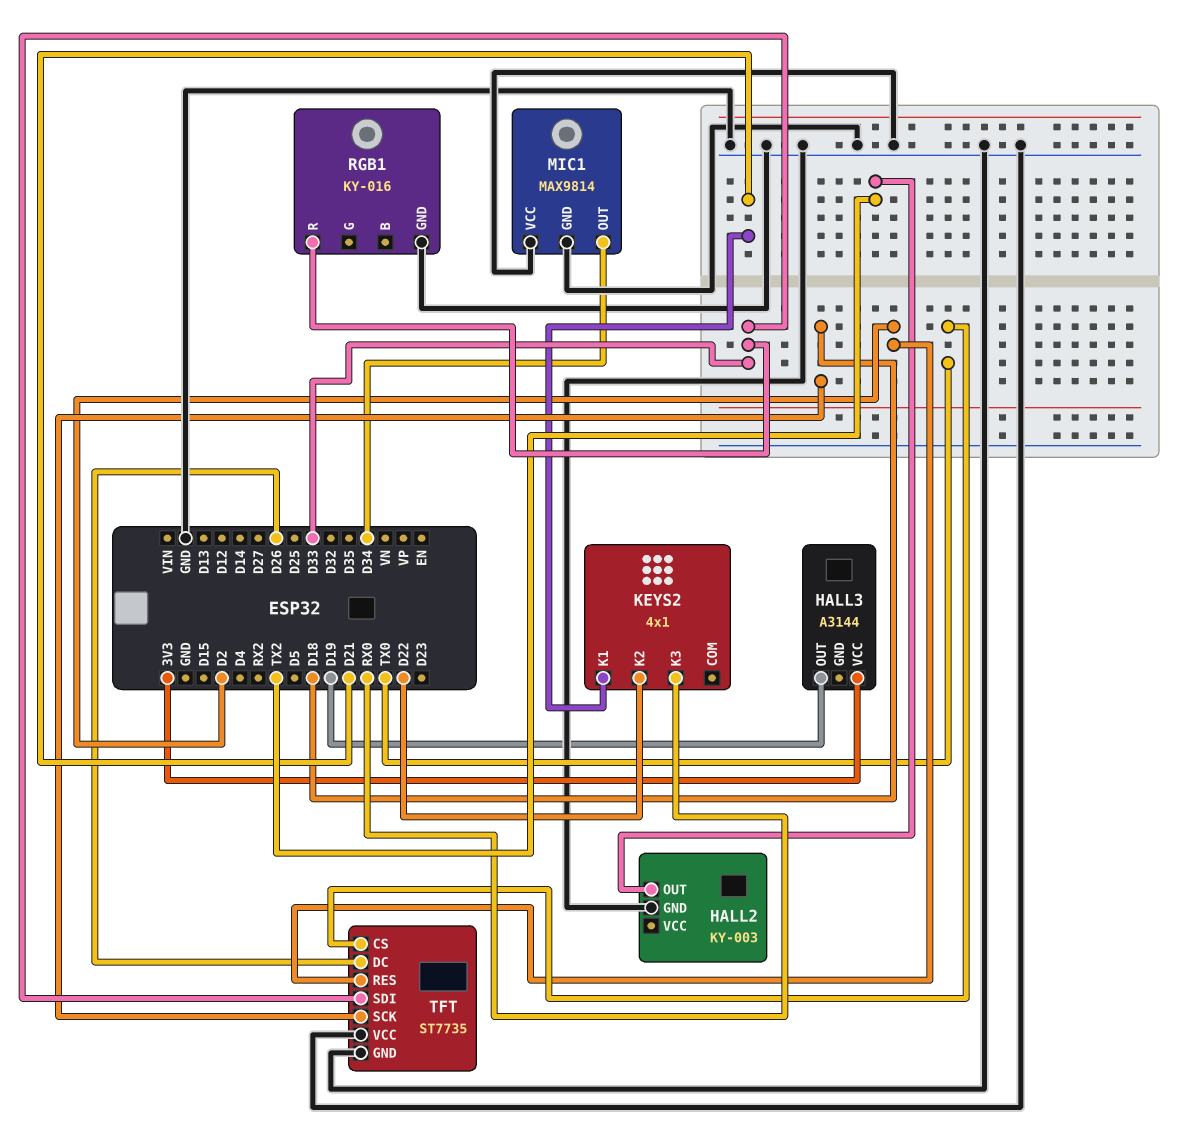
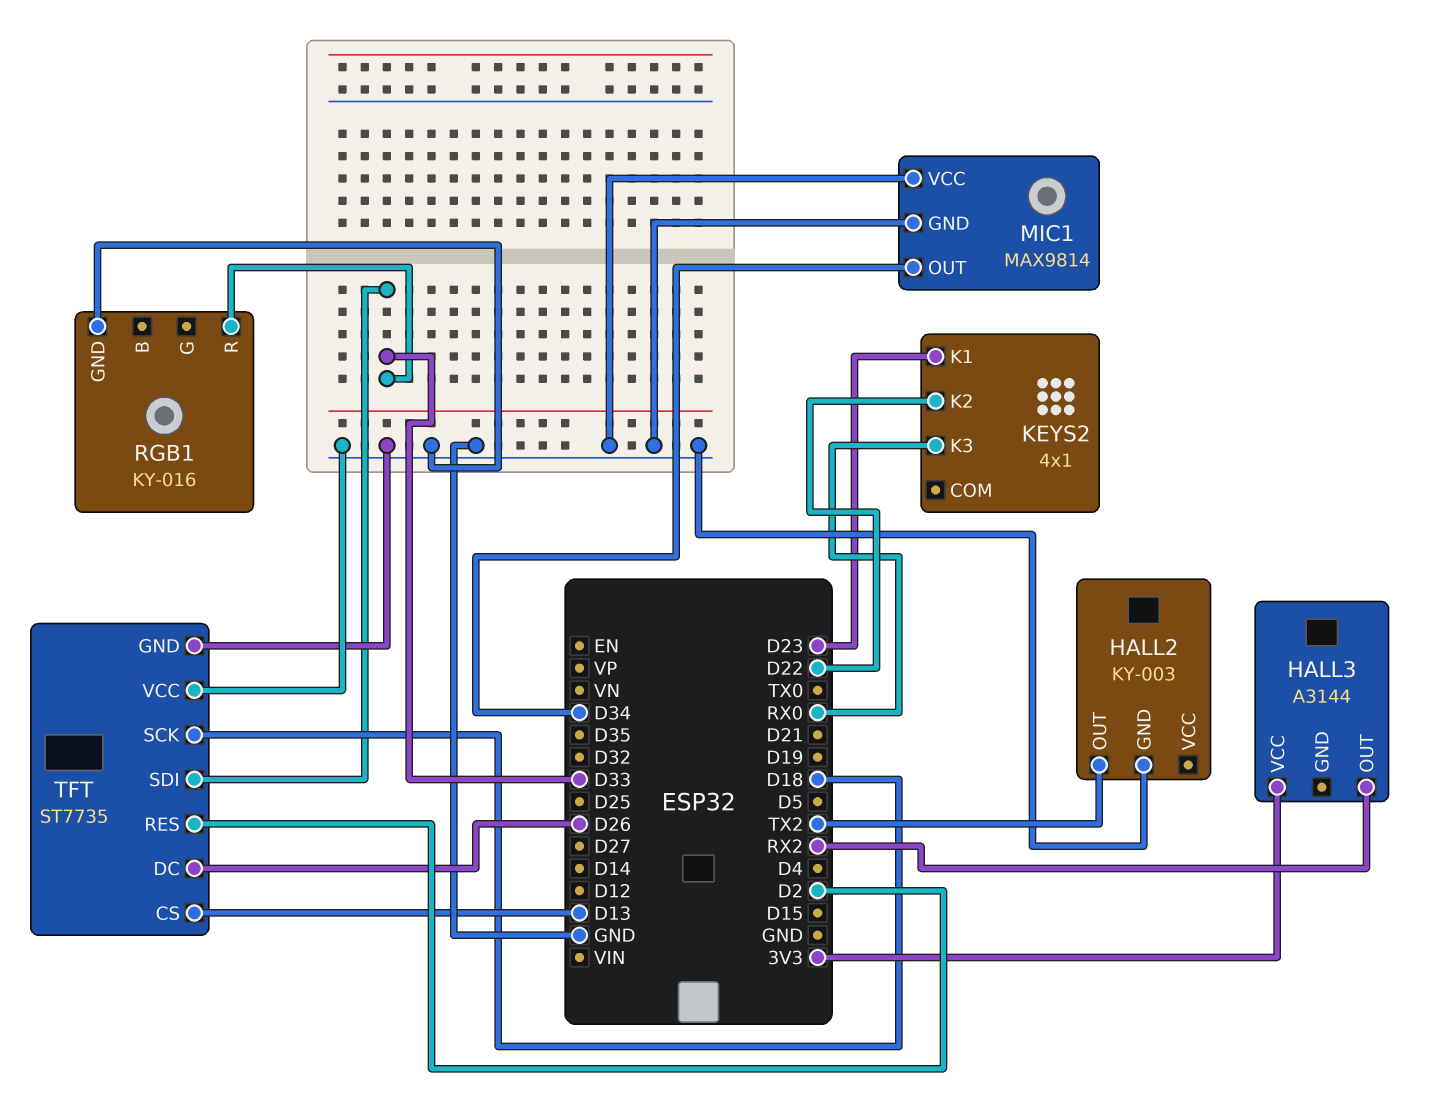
HALL3 pin OUT: D19 -> RX2
KEYS2 pin K1: D21 -> D23
TFT pin CS: TX0 -> D13

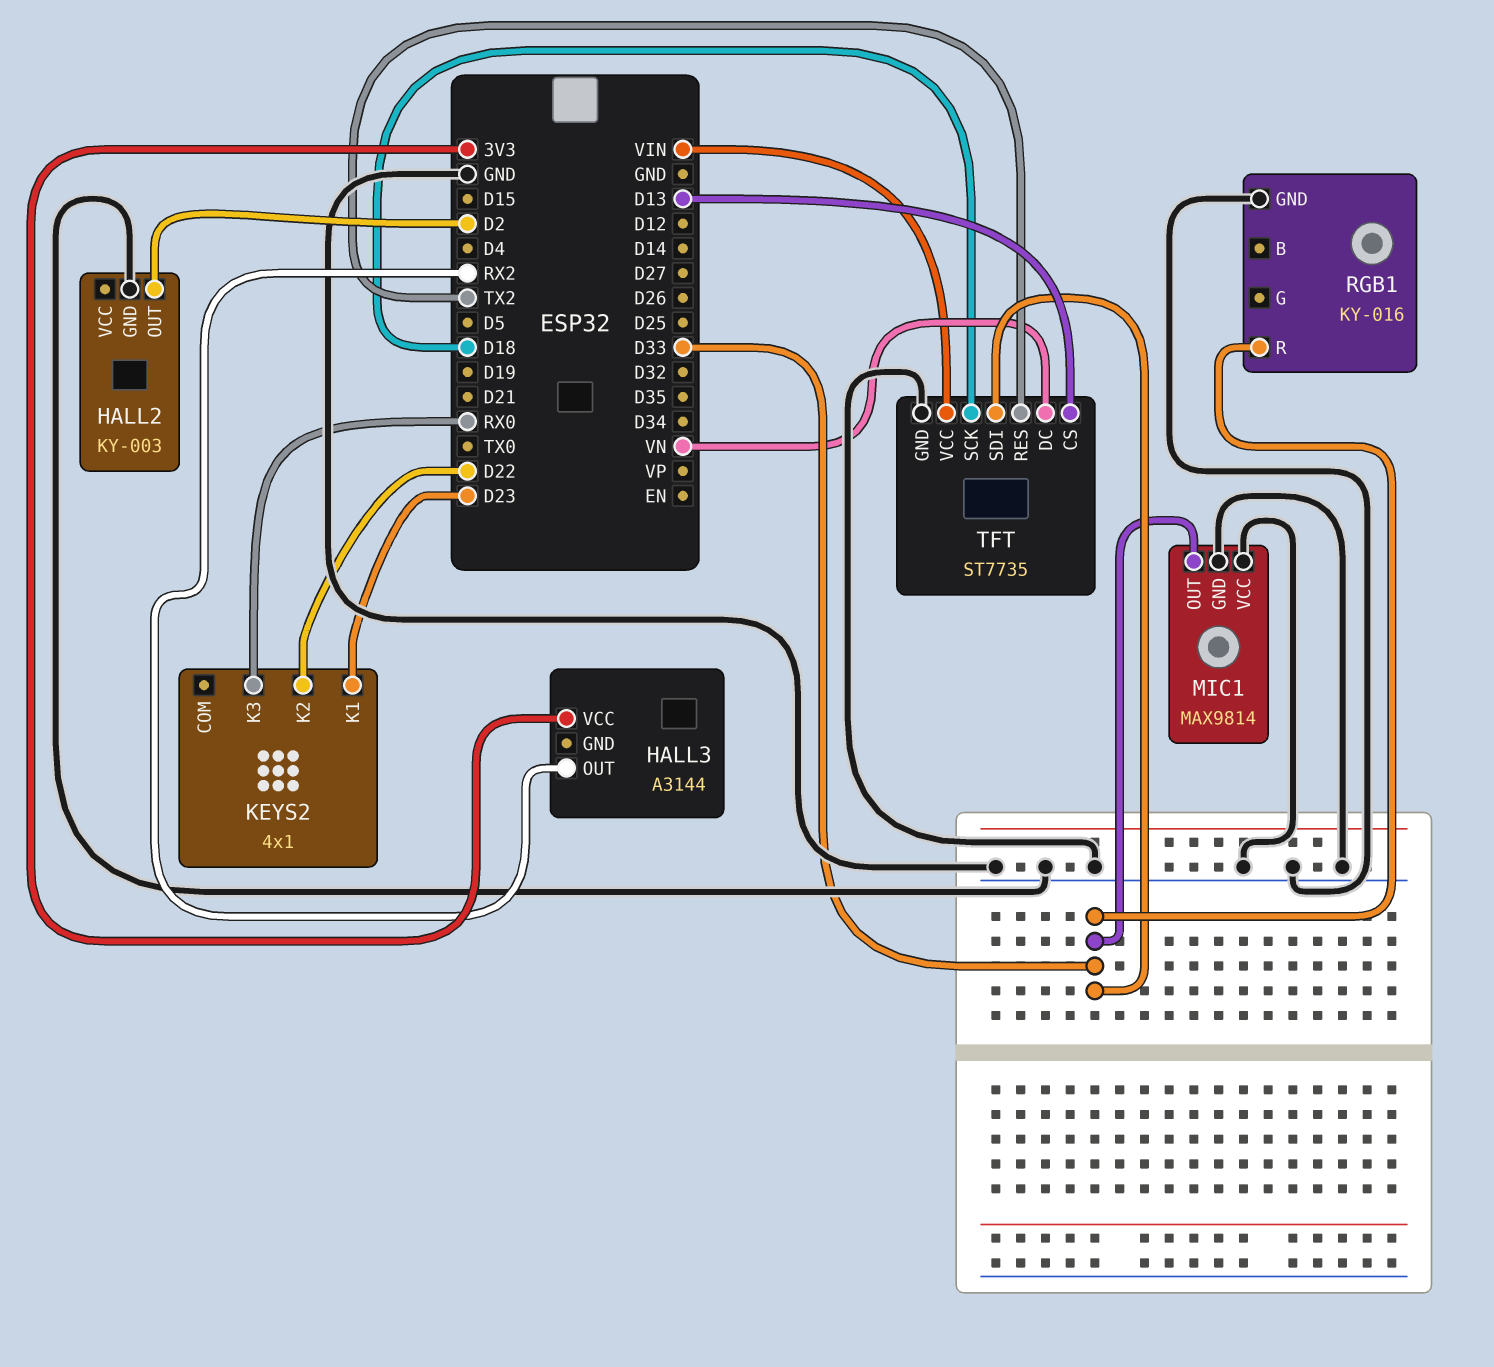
HALL2 pin OUT: TX2 -> D2
MIC1 pin OUT: D34 -> D33
TFT pin DC: D26 -> VN
TFT pin RES: D2 -> TX2
TFT pin VCC: GND -> VIN

